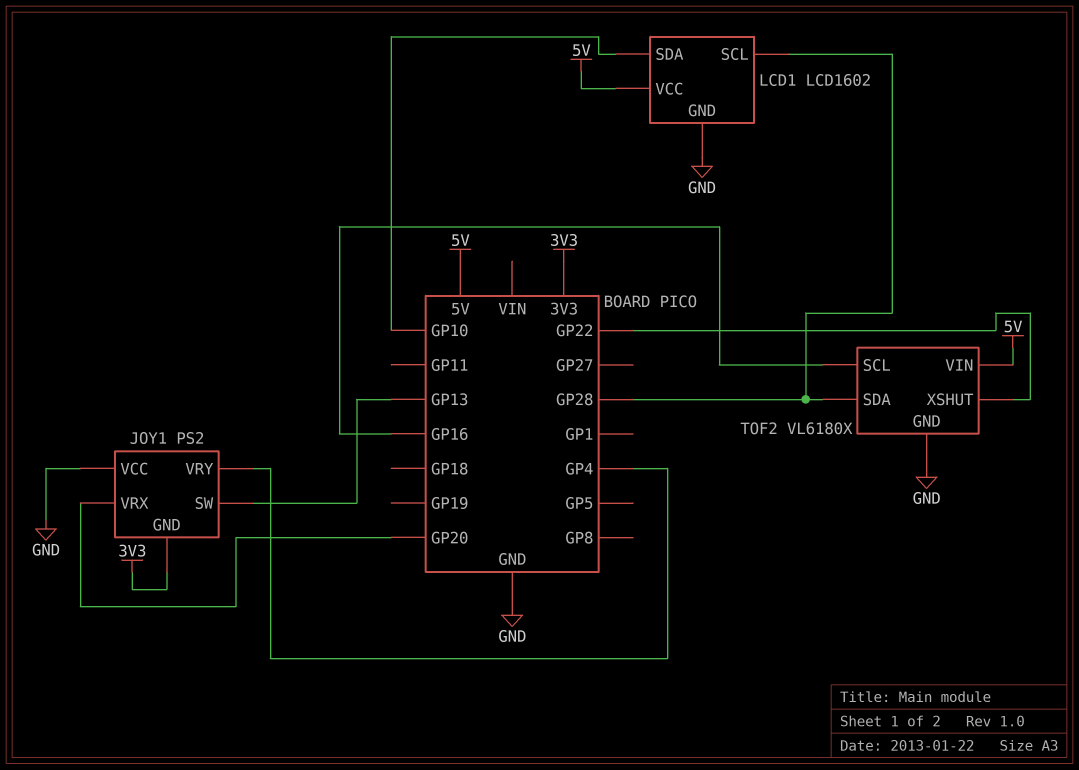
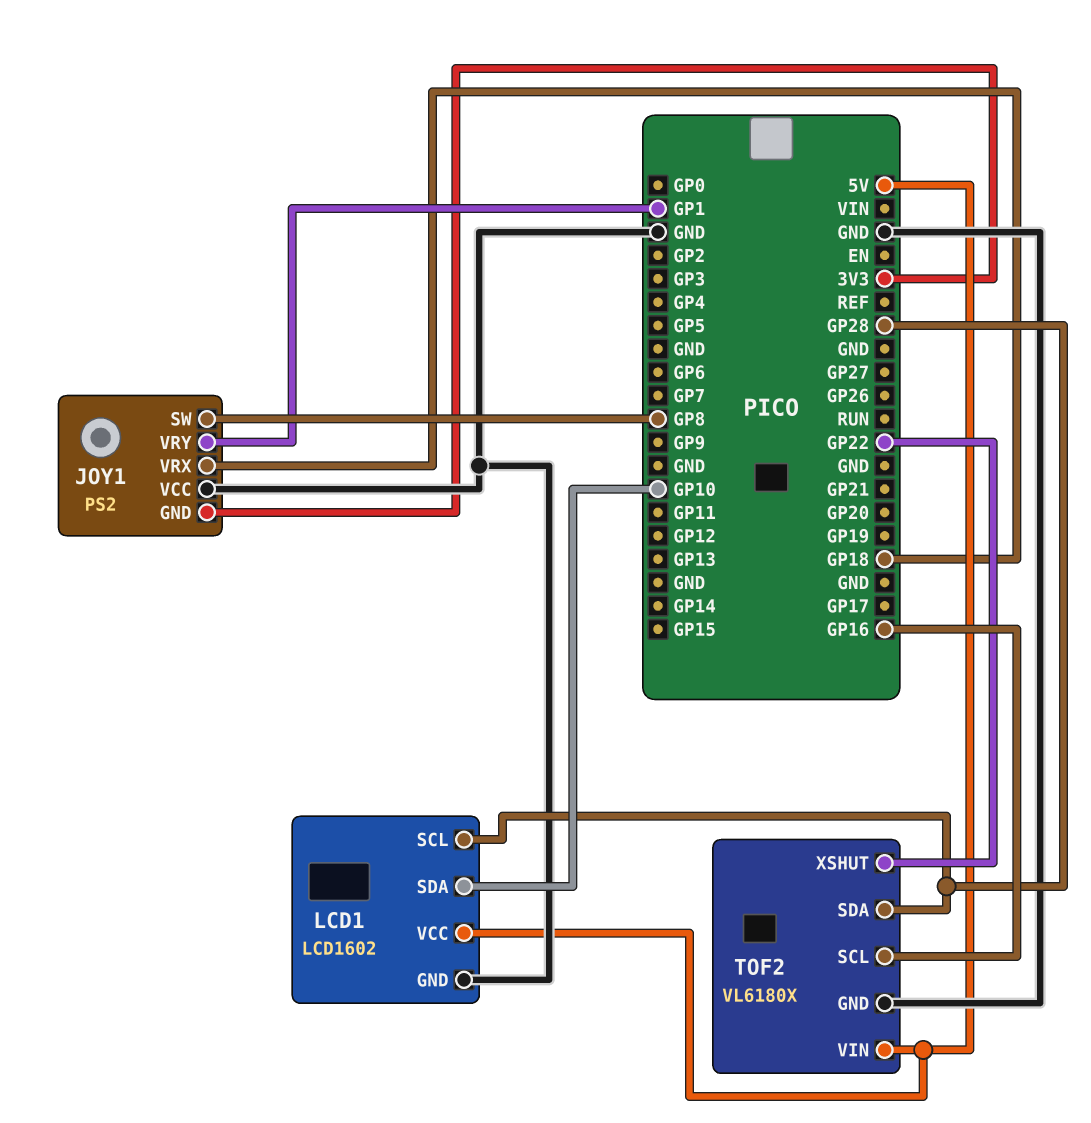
JOY1 pin SW: GP13 -> GP8
JOY1 pin VRX: GP20 -> GP18
JOY1 pin VRY: GP4 -> GP1

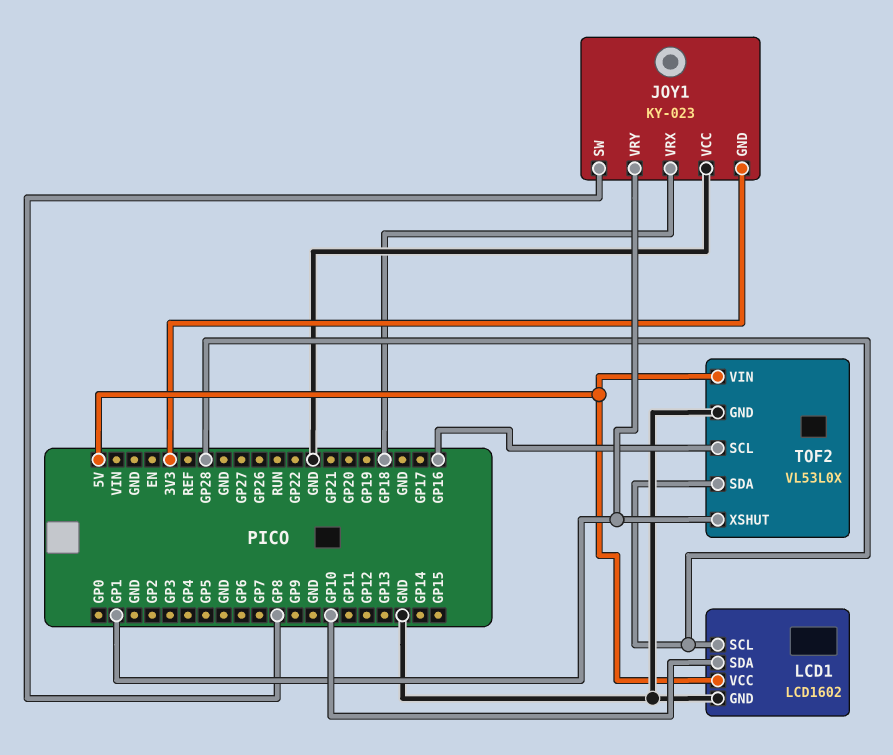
JOY1: PS2 -> KY-023
TOF2: VL6180X -> VL53L0X
TOF2 pin XSHUT: GP22 -> GP1

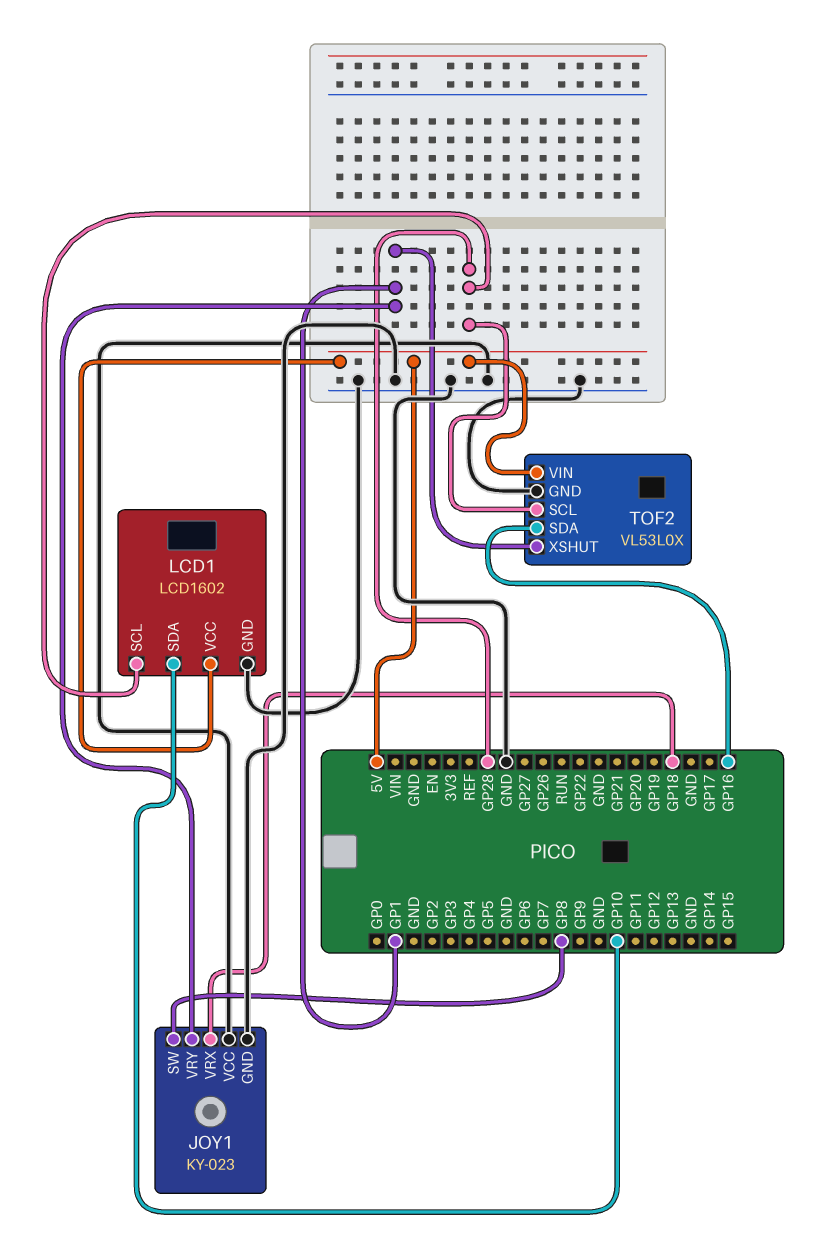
JOY1 pin GND: 3V3 -> GND
TOF2 pin SCL: GP16 -> GP28
TOF2 pin SDA: GP28 -> GP16

